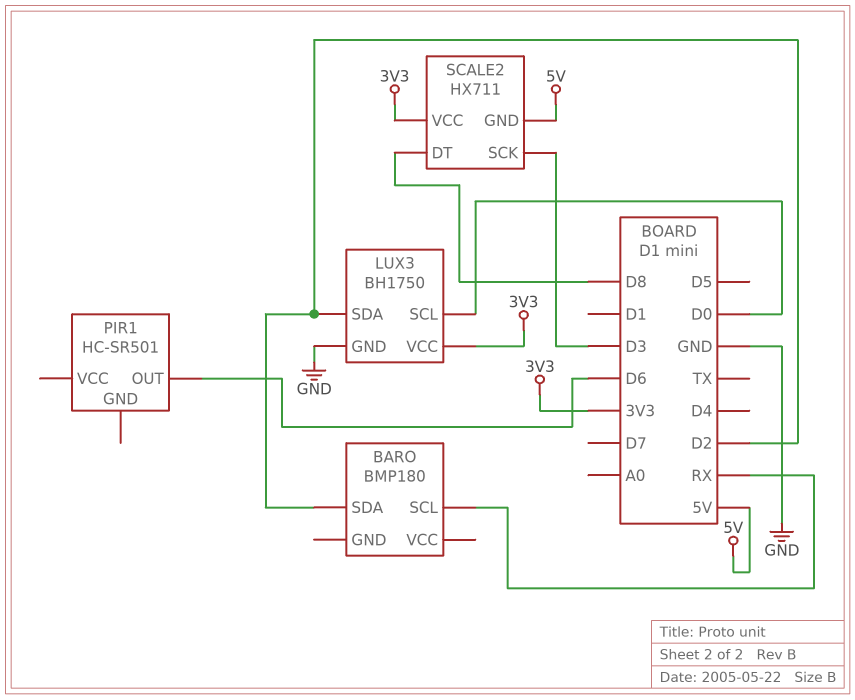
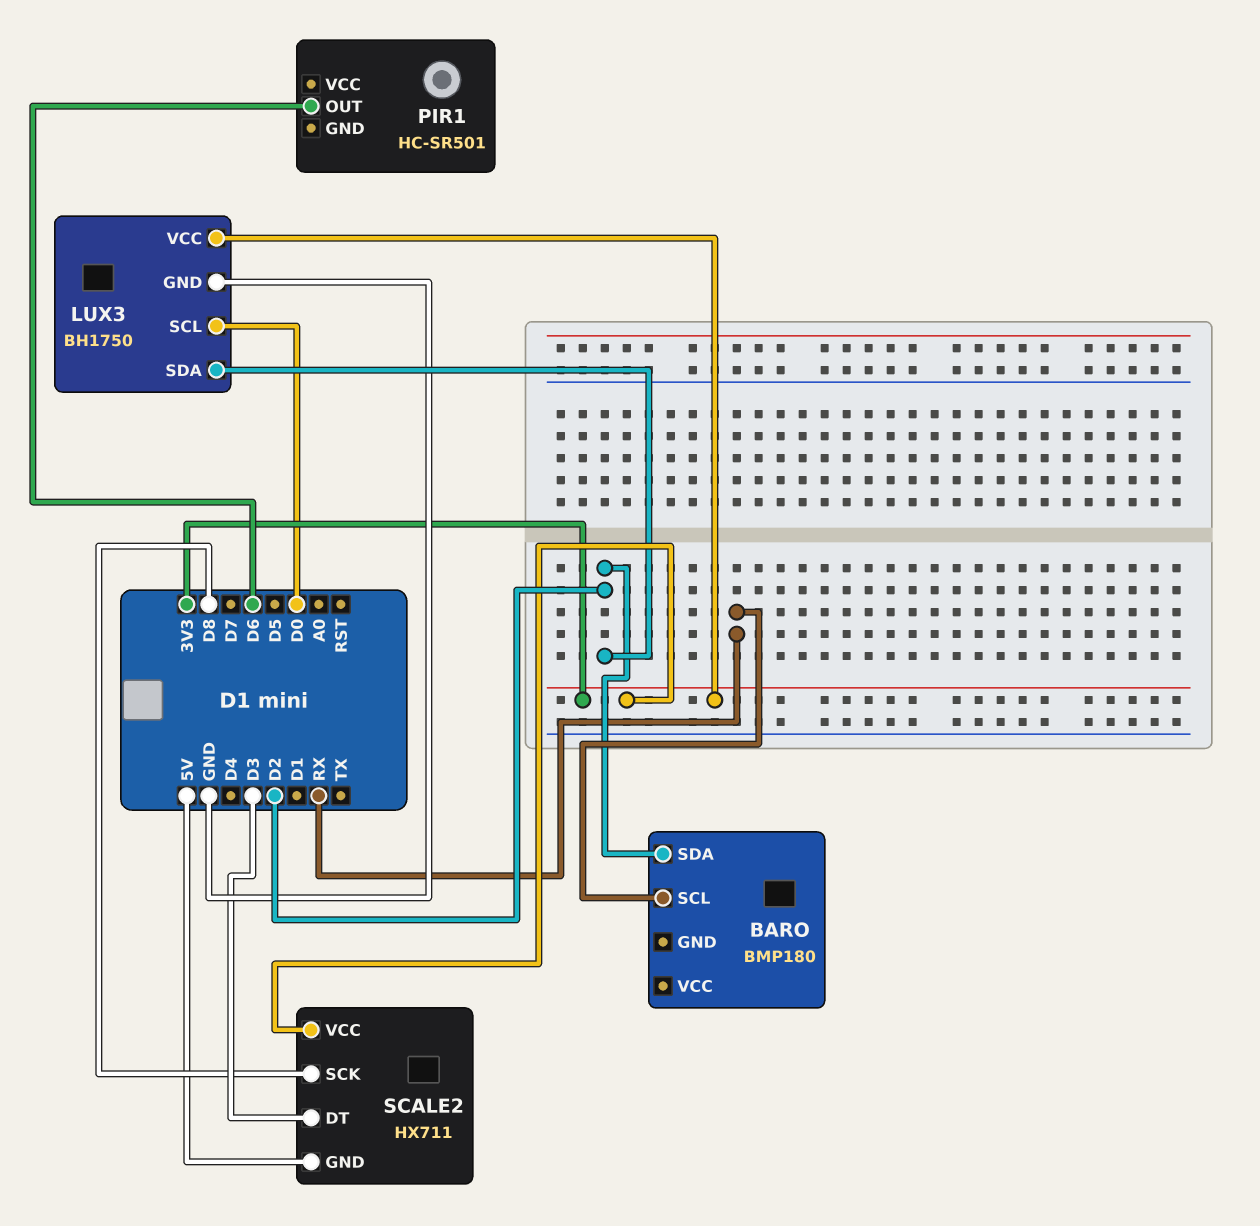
SCALE2 pin DT: D8 -> D3
SCALE2 pin SCK: D3 -> D8

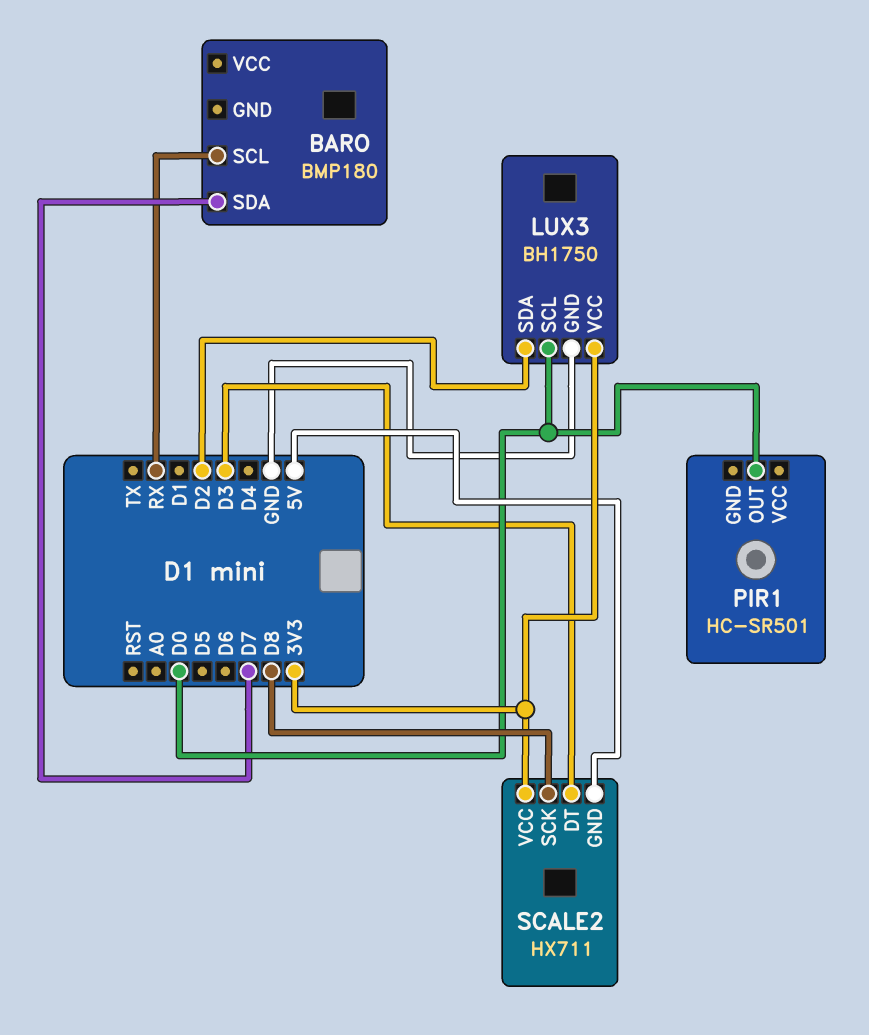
BARO pin SDA: D2 -> D7
PIR1 pin OUT: D6 -> D0

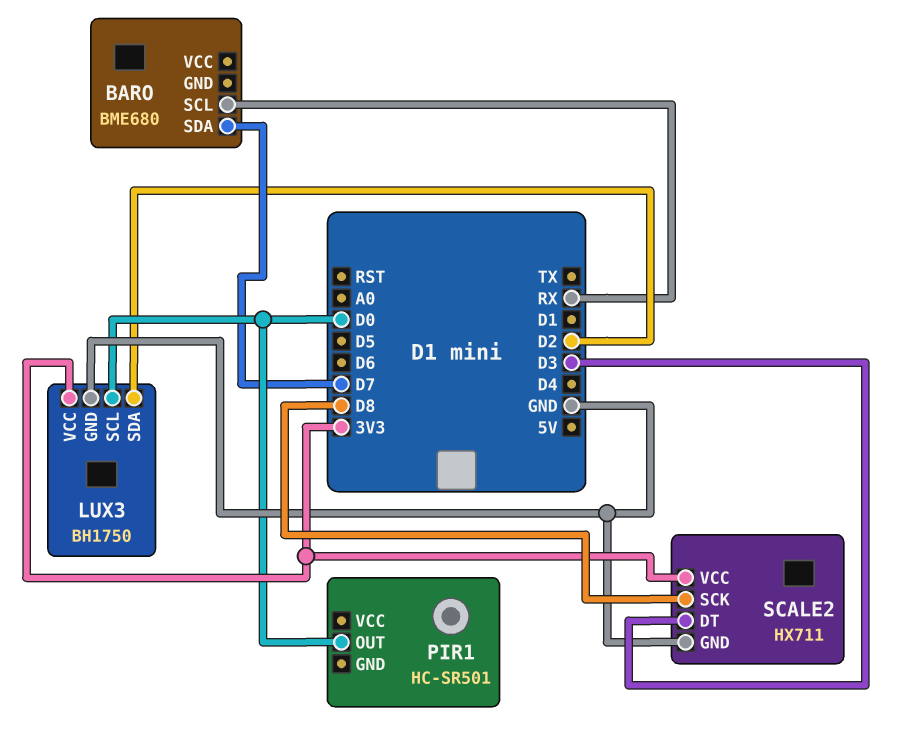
BARO: BMP180 -> BME680
SCALE2 pin GND: 5V -> GND

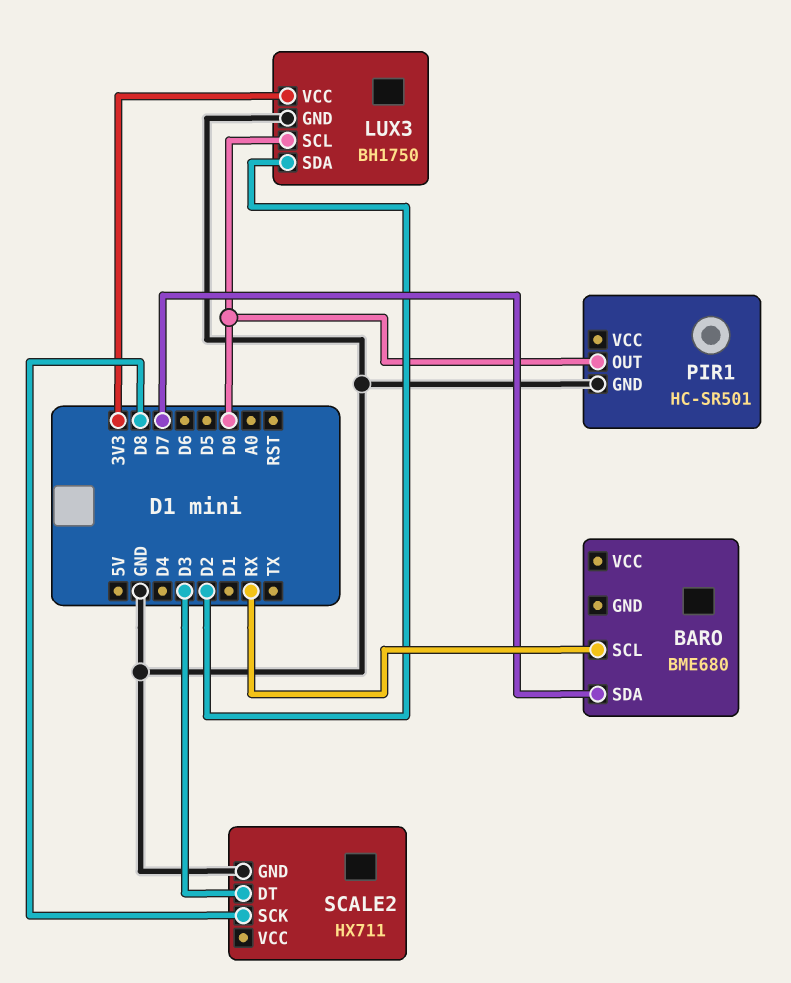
PIR1 pin GND: none -> GND
SCALE2 pin VCC: 3V3 -> none

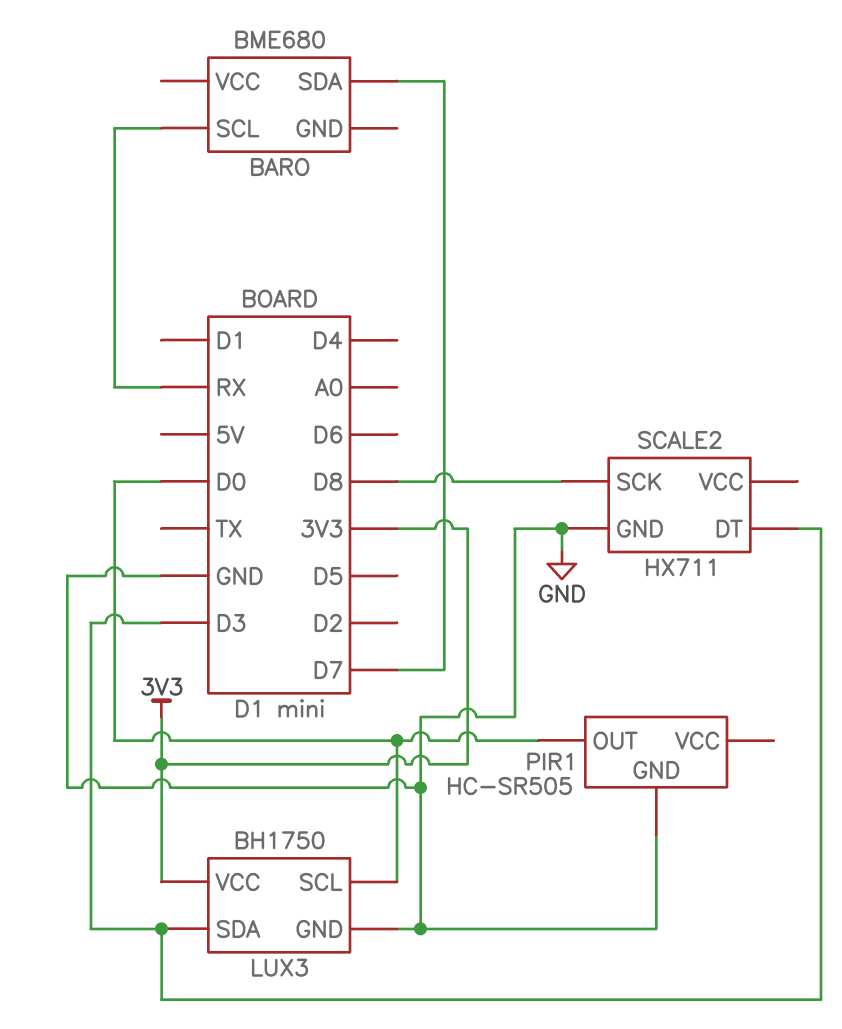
LUX3 pin SDA: D2 -> D3
PIR1: HC-SR501 -> HC-SR505

